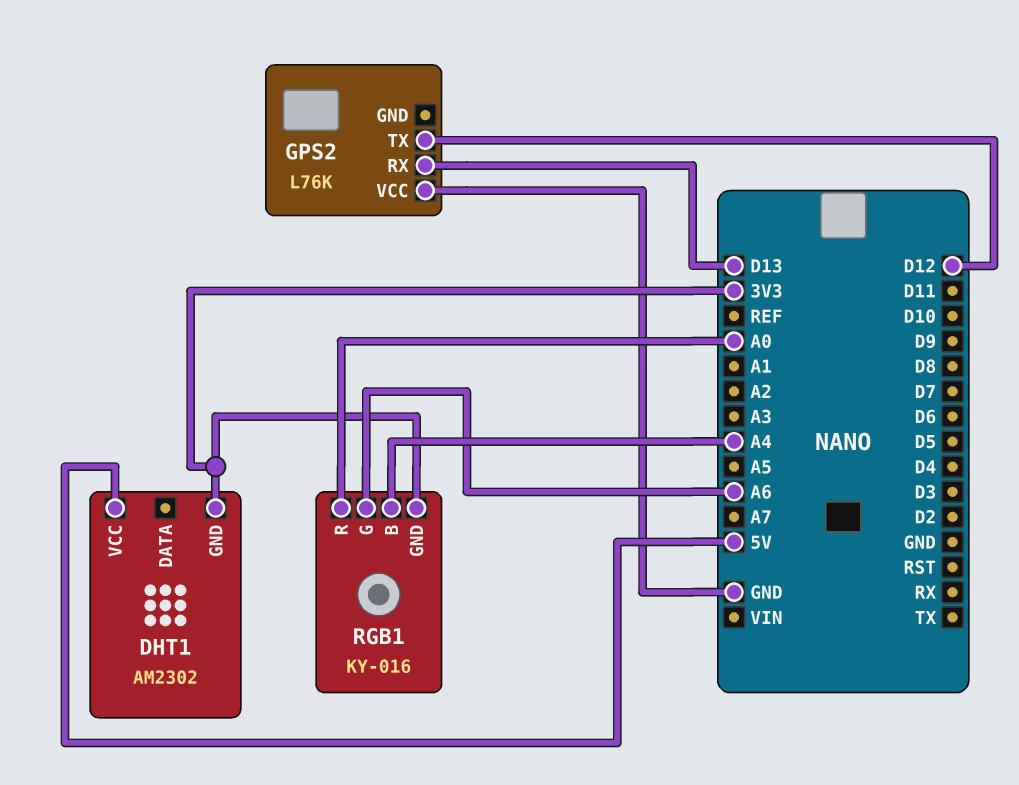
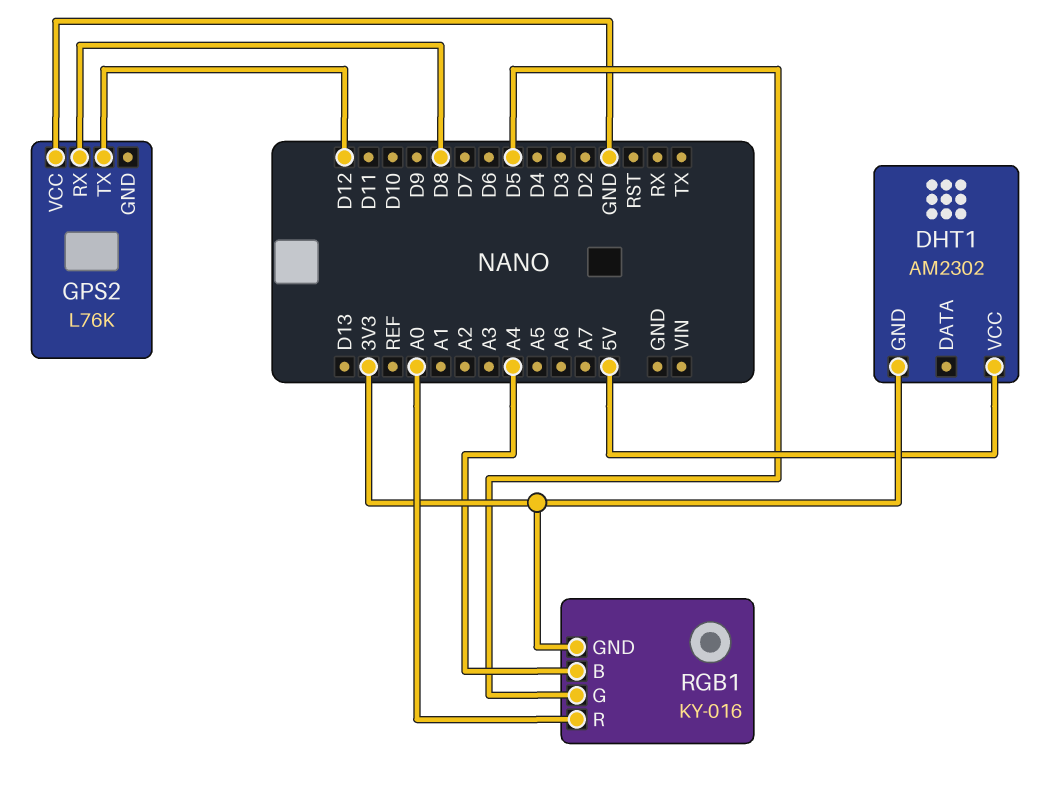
GPS2 pin RX: D13 -> D8
RGB1 pin G: A6 -> D5

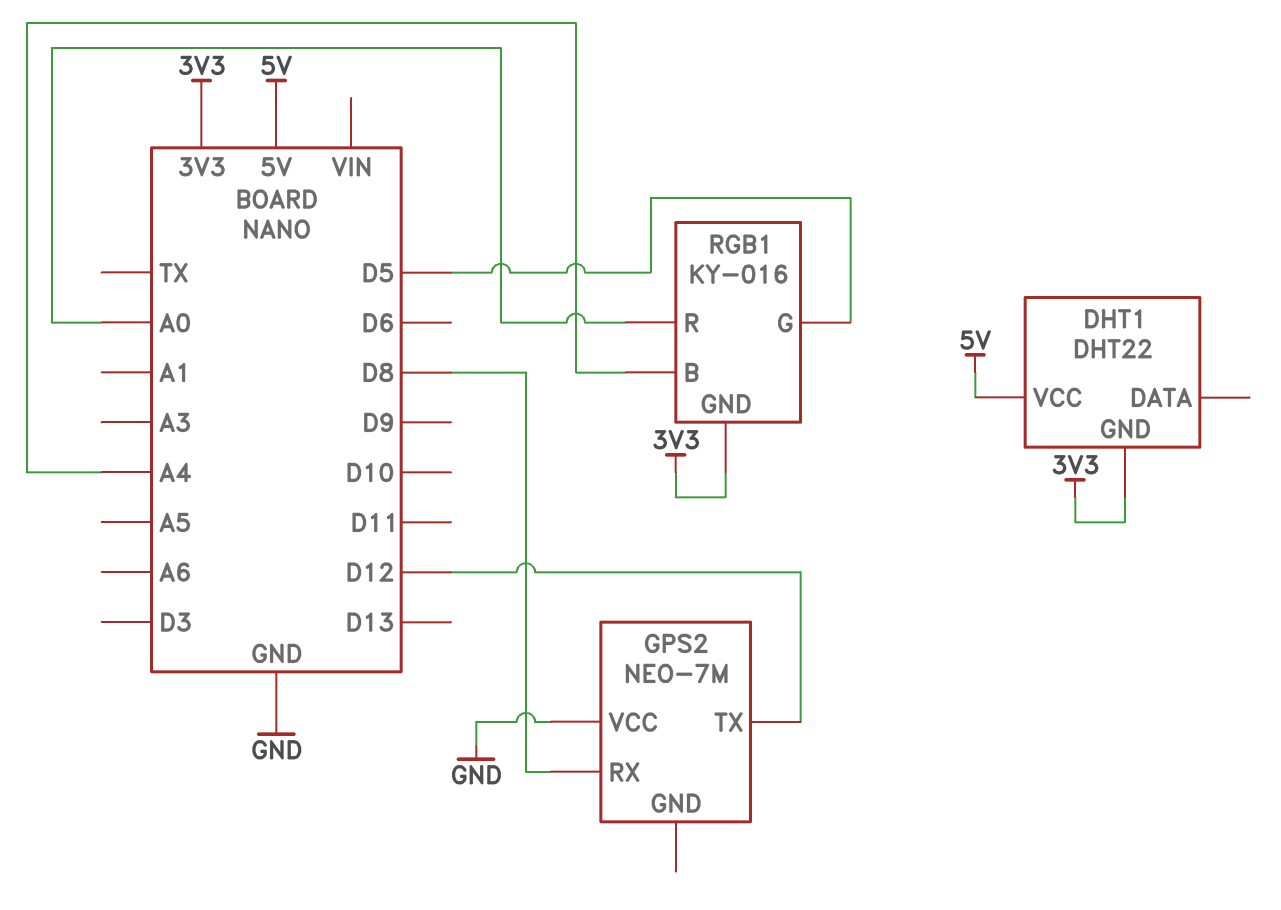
DHT1: AM2302 -> DHT22
GPS2: L76K -> NEO-7M

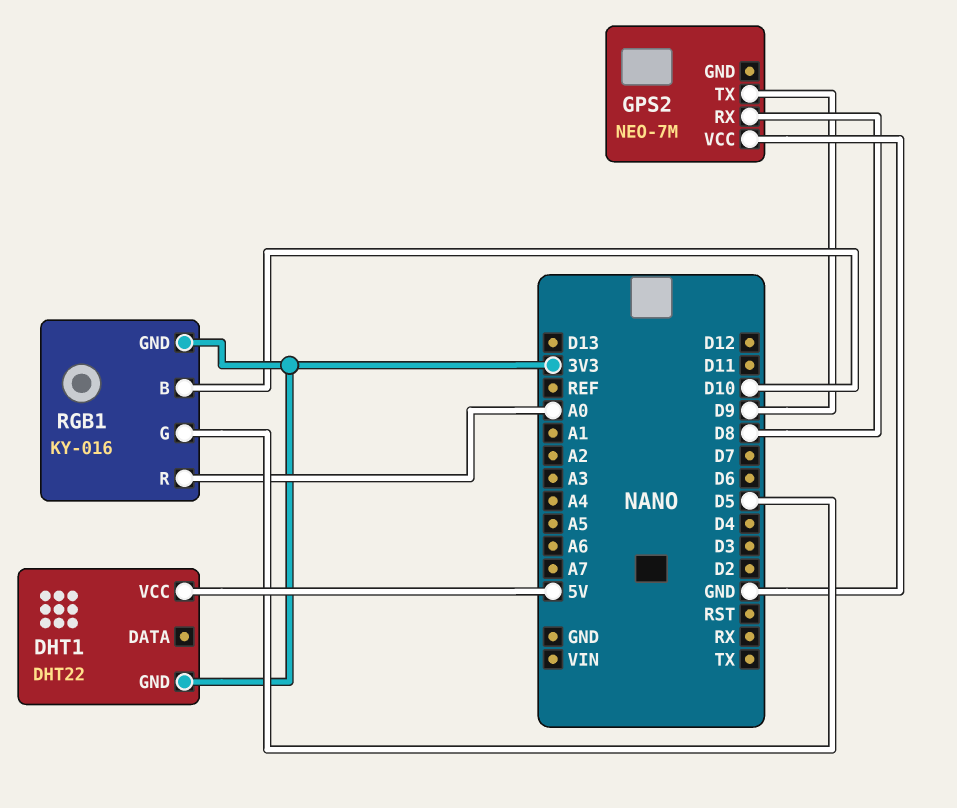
GPS2 pin TX: D12 -> D9
RGB1 pin B: A4 -> D10

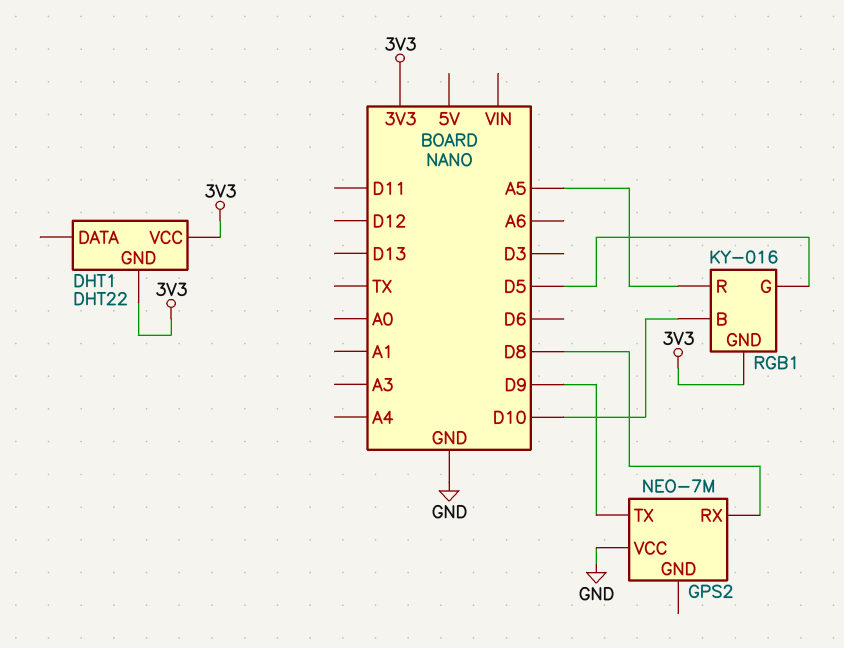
DHT1 pin VCC: 5V -> 3V3
RGB1 pin R: A0 -> A5

